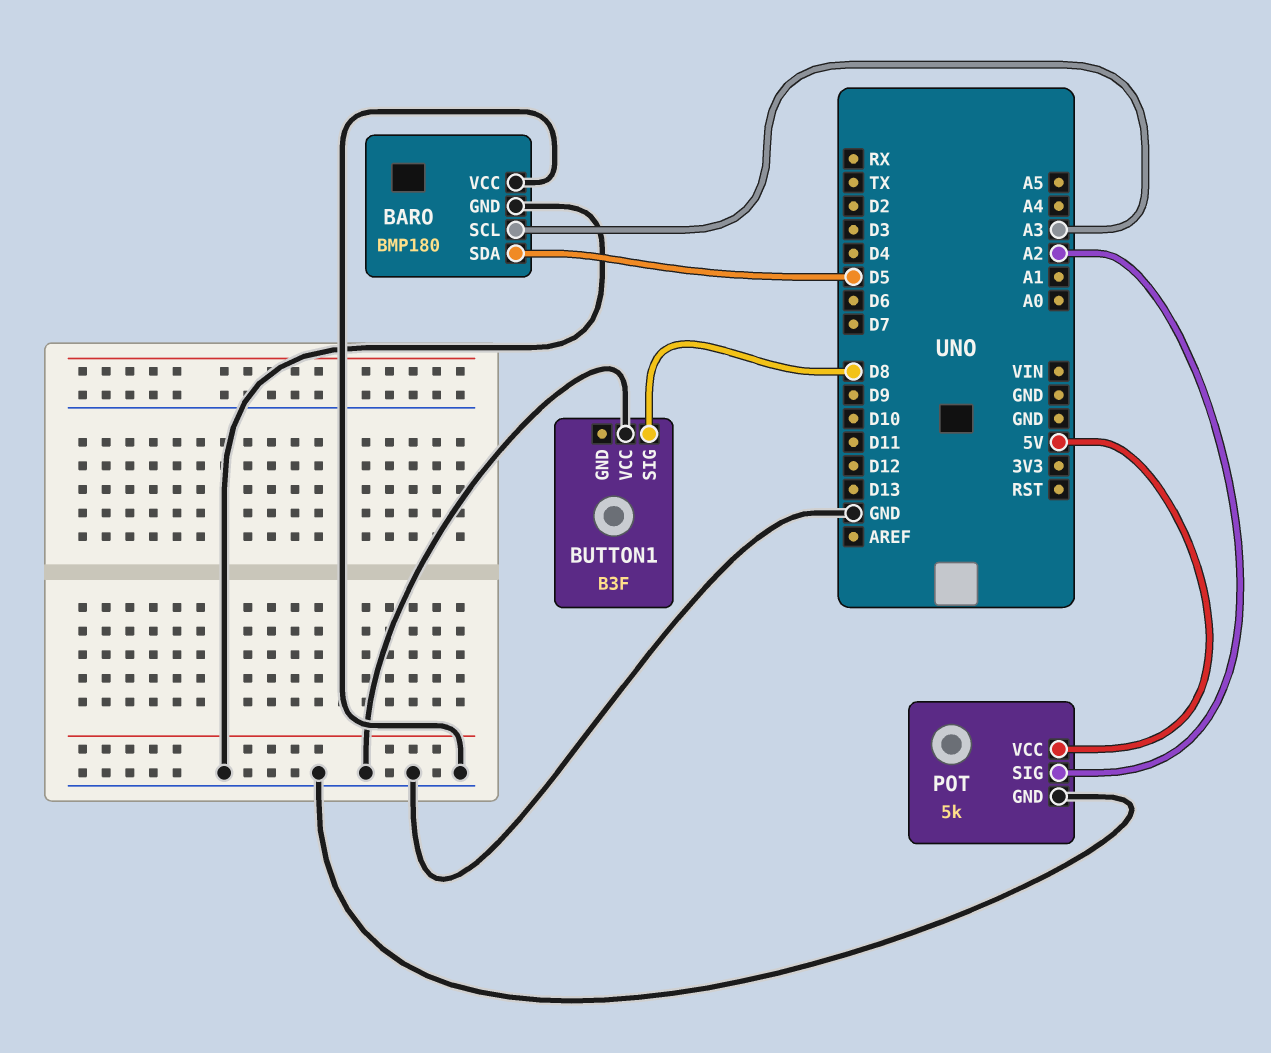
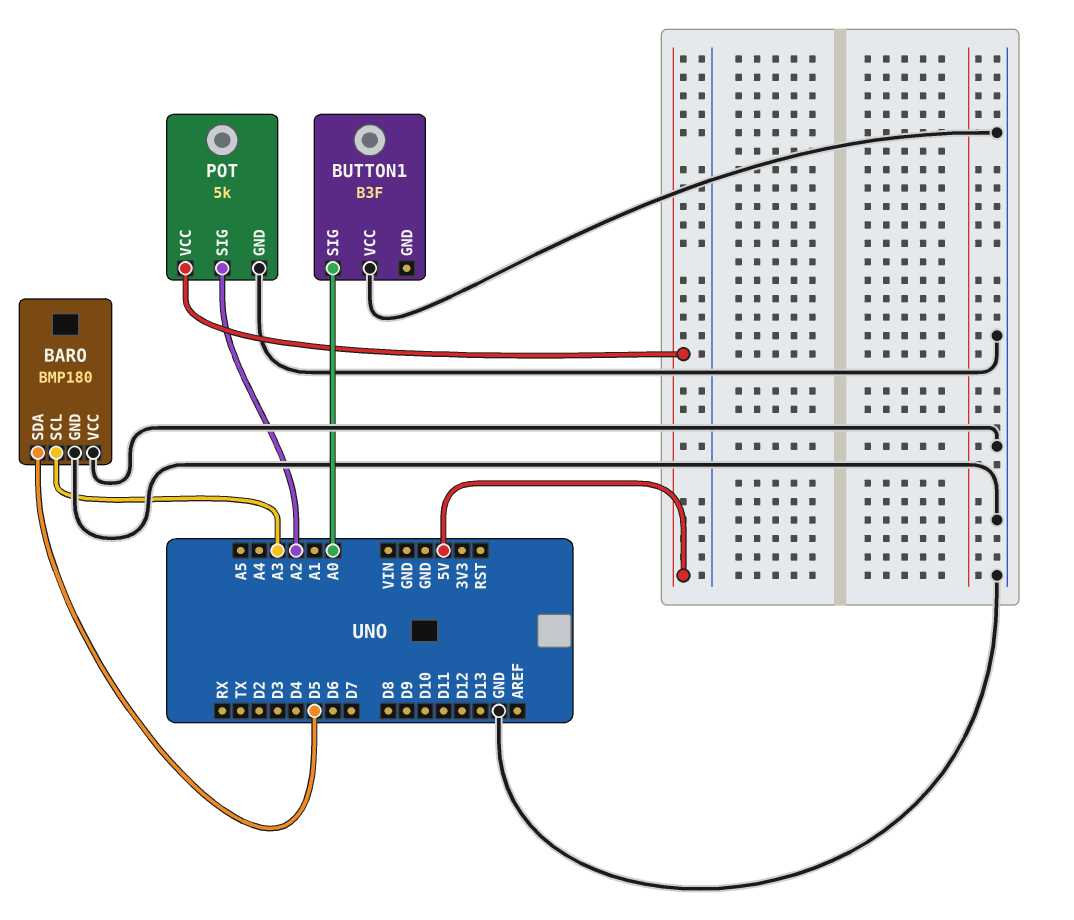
BUTTON1 pin SIG: D8 -> A0

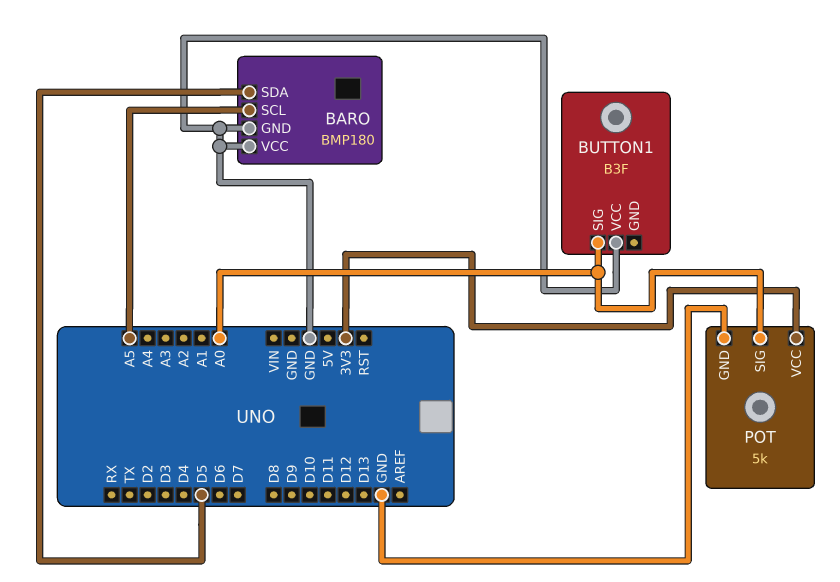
BARO pin SCL: A3 -> A5
POT pin SIG: A2 -> A0
POT pin VCC: 5V -> 3V3

